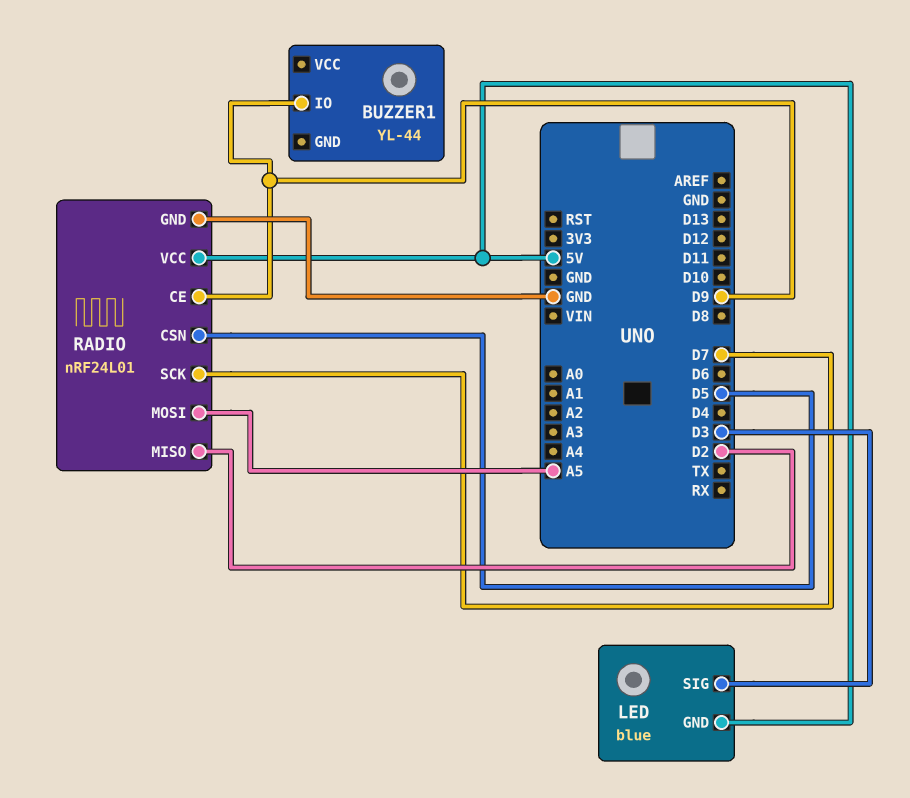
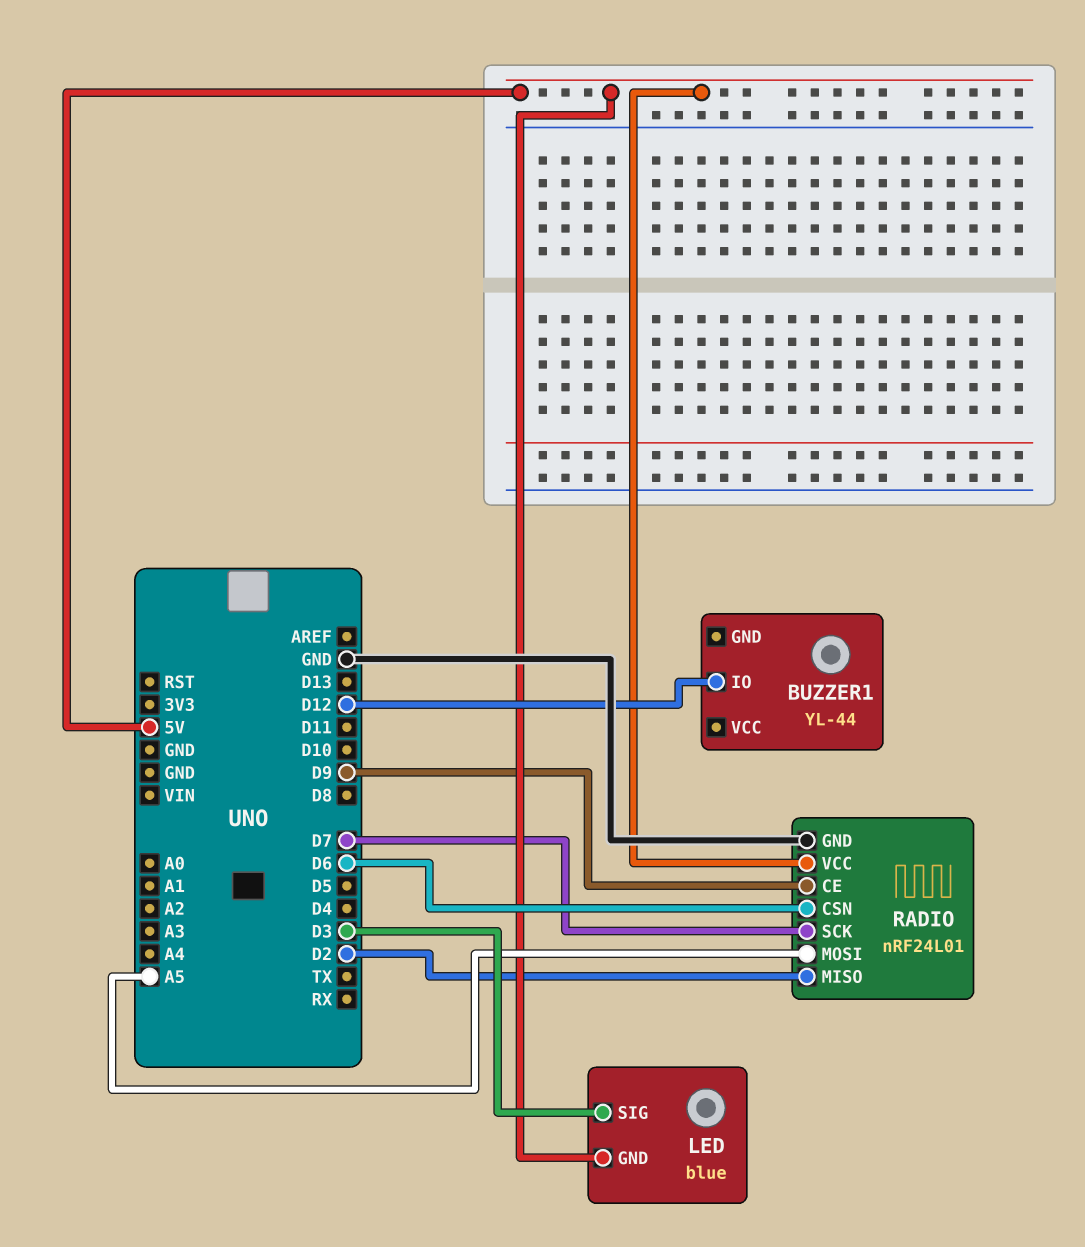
BUZZER1 pin IO: D9 -> D12
RADIO pin CSN: D5 -> D6

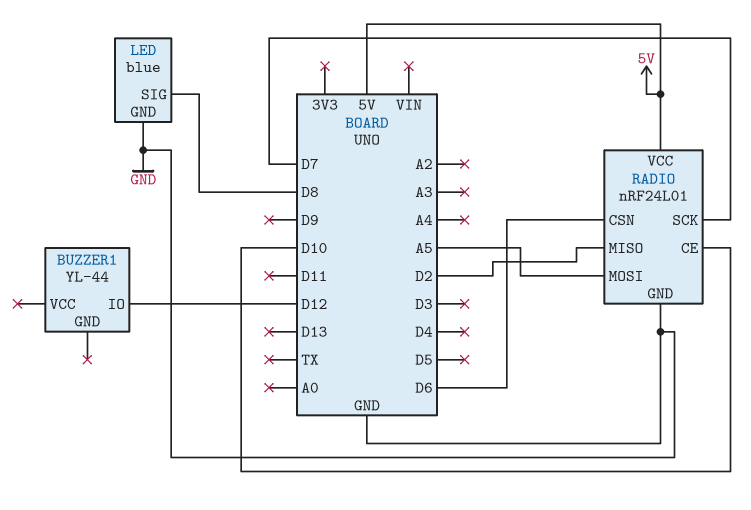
LED pin GND: 5V -> GND
LED pin SIG: D3 -> D8
RADIO pin CE: D9 -> D10

